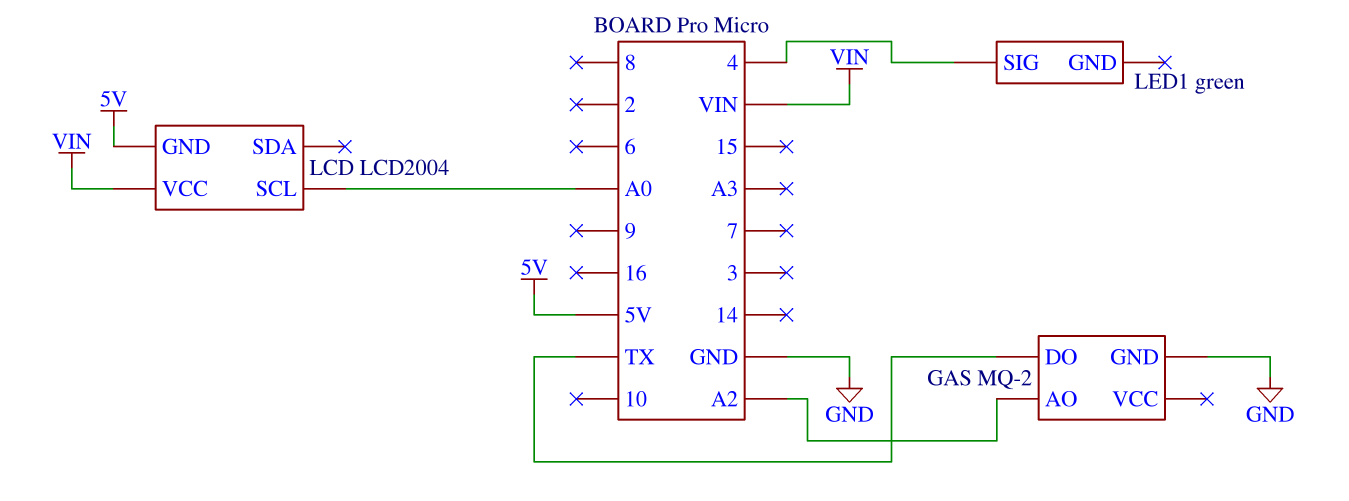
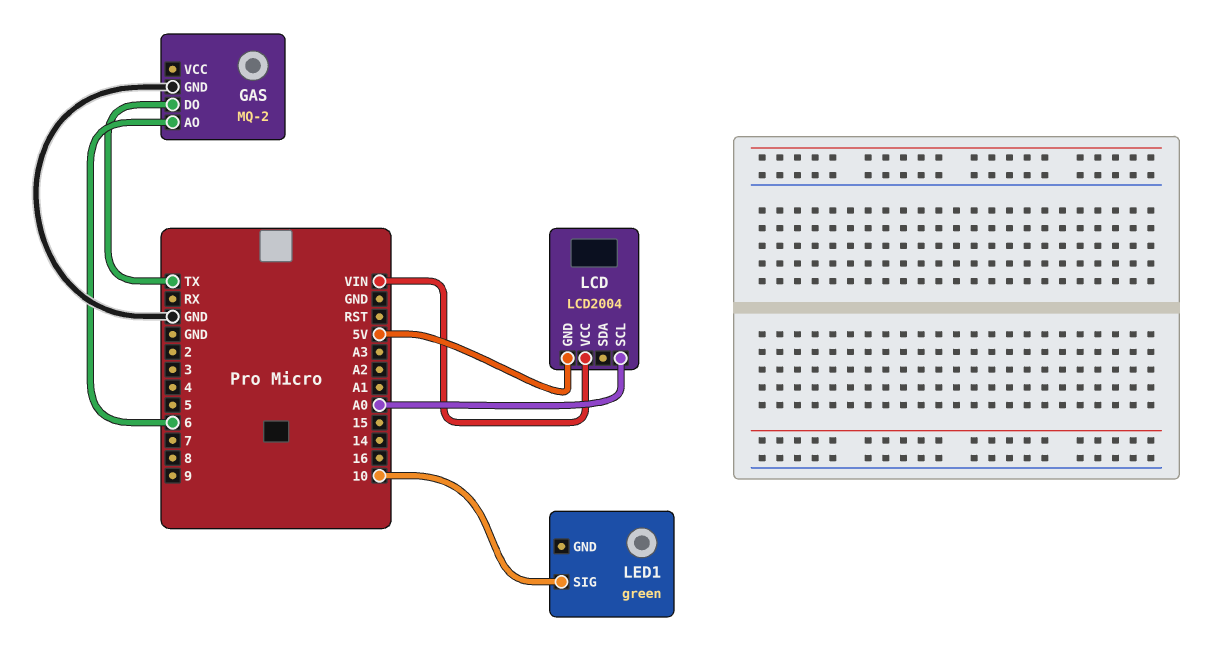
GAS pin AO: A2 -> 6
LED1 pin SIG: 4 -> 10

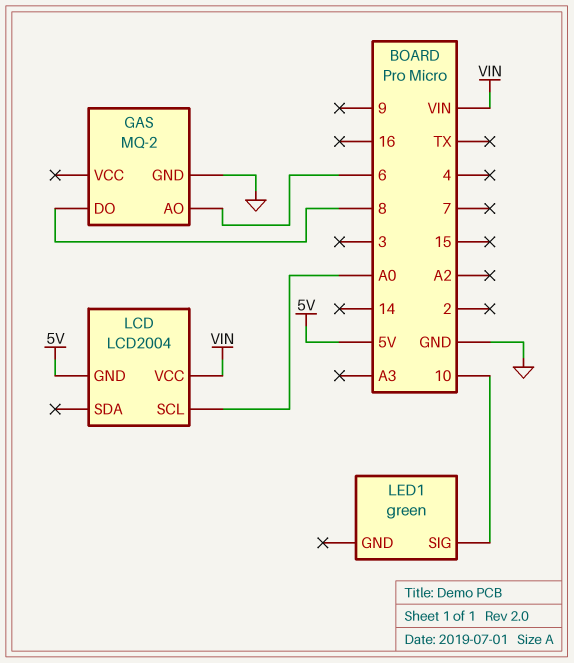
GAS pin DO: TX -> 8

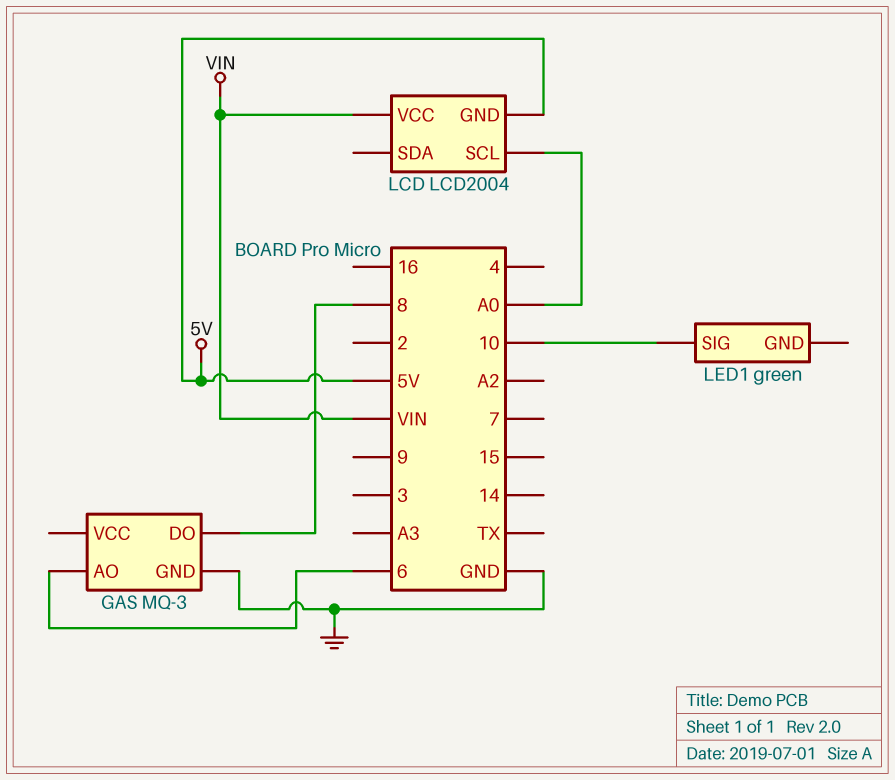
GAS: MQ-2 -> MQ-3

